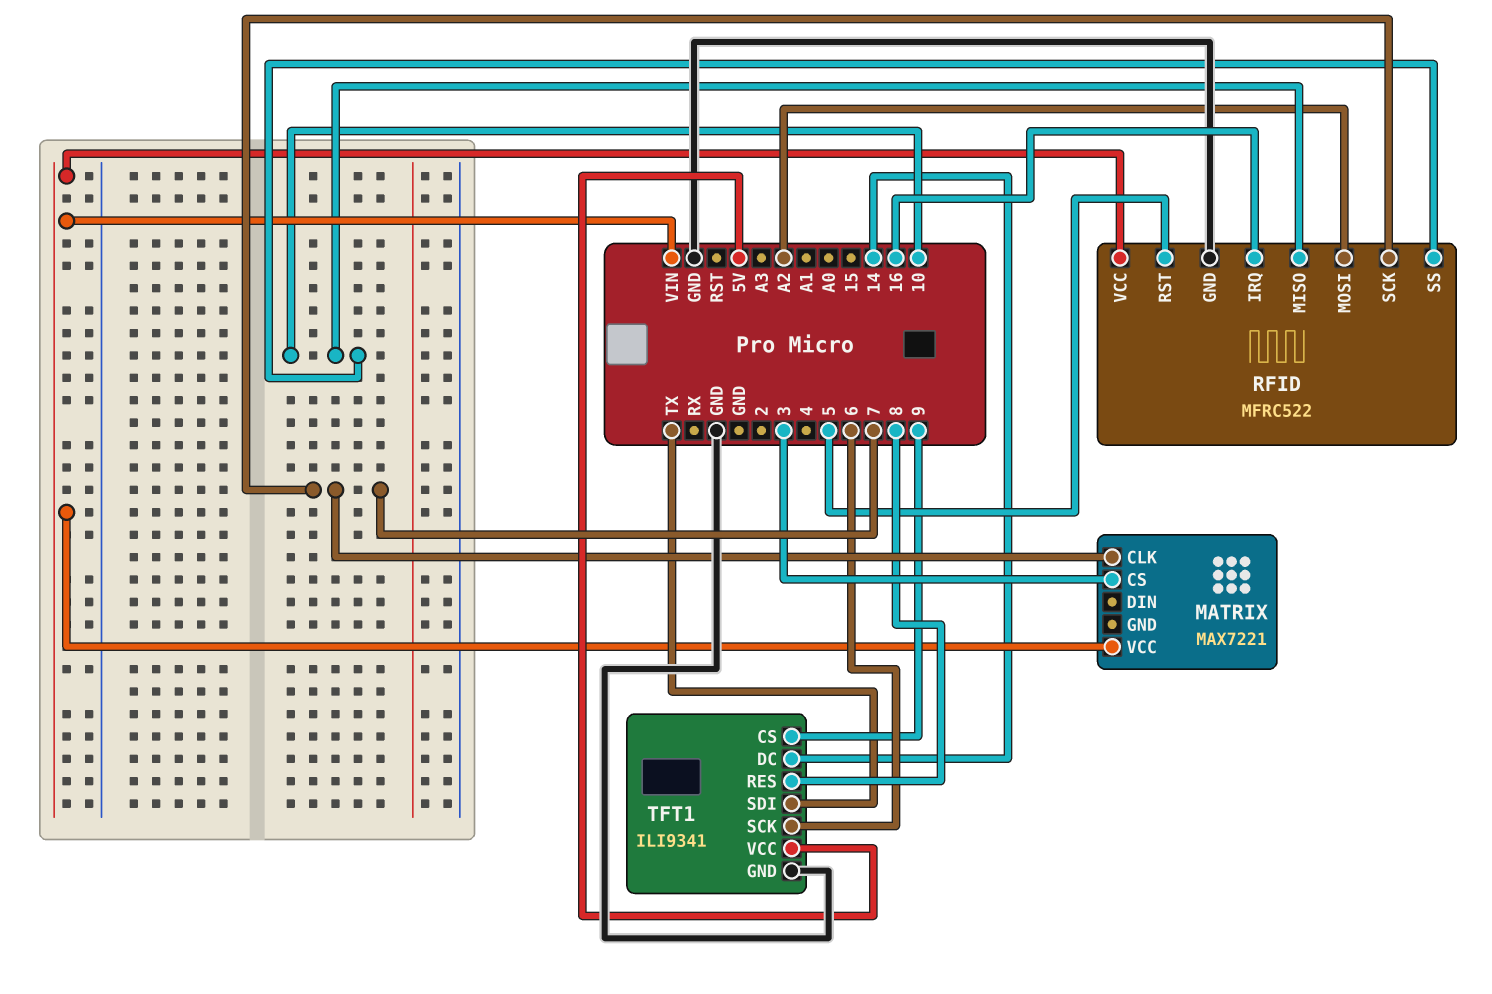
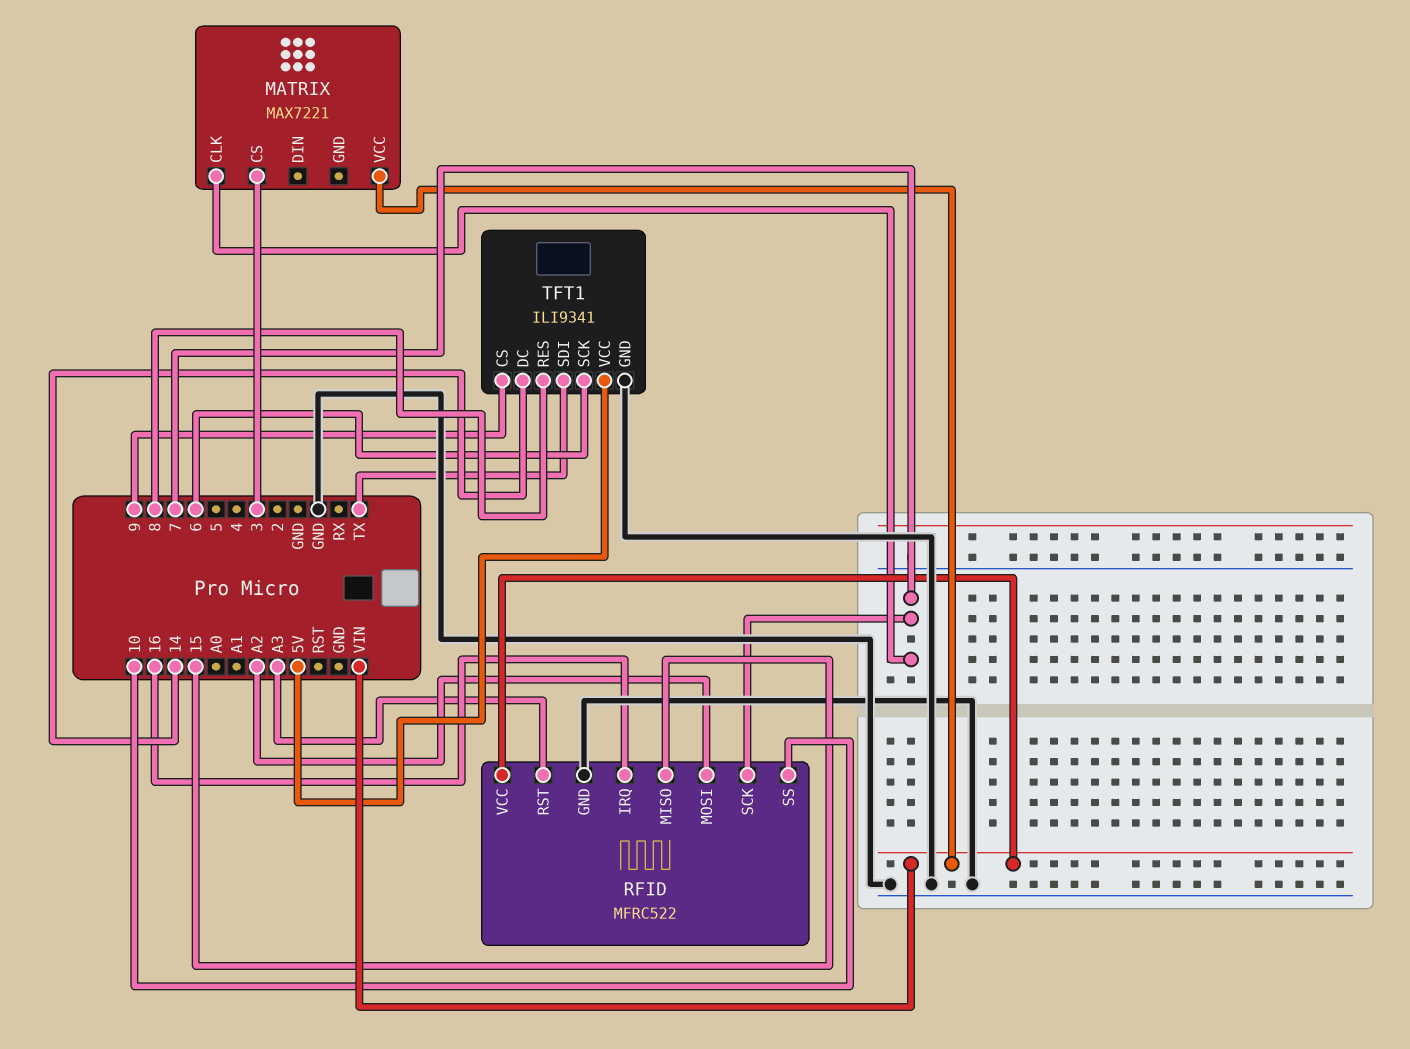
RFID pin MISO: 10 -> 15
RFID pin RST: 5 -> A3

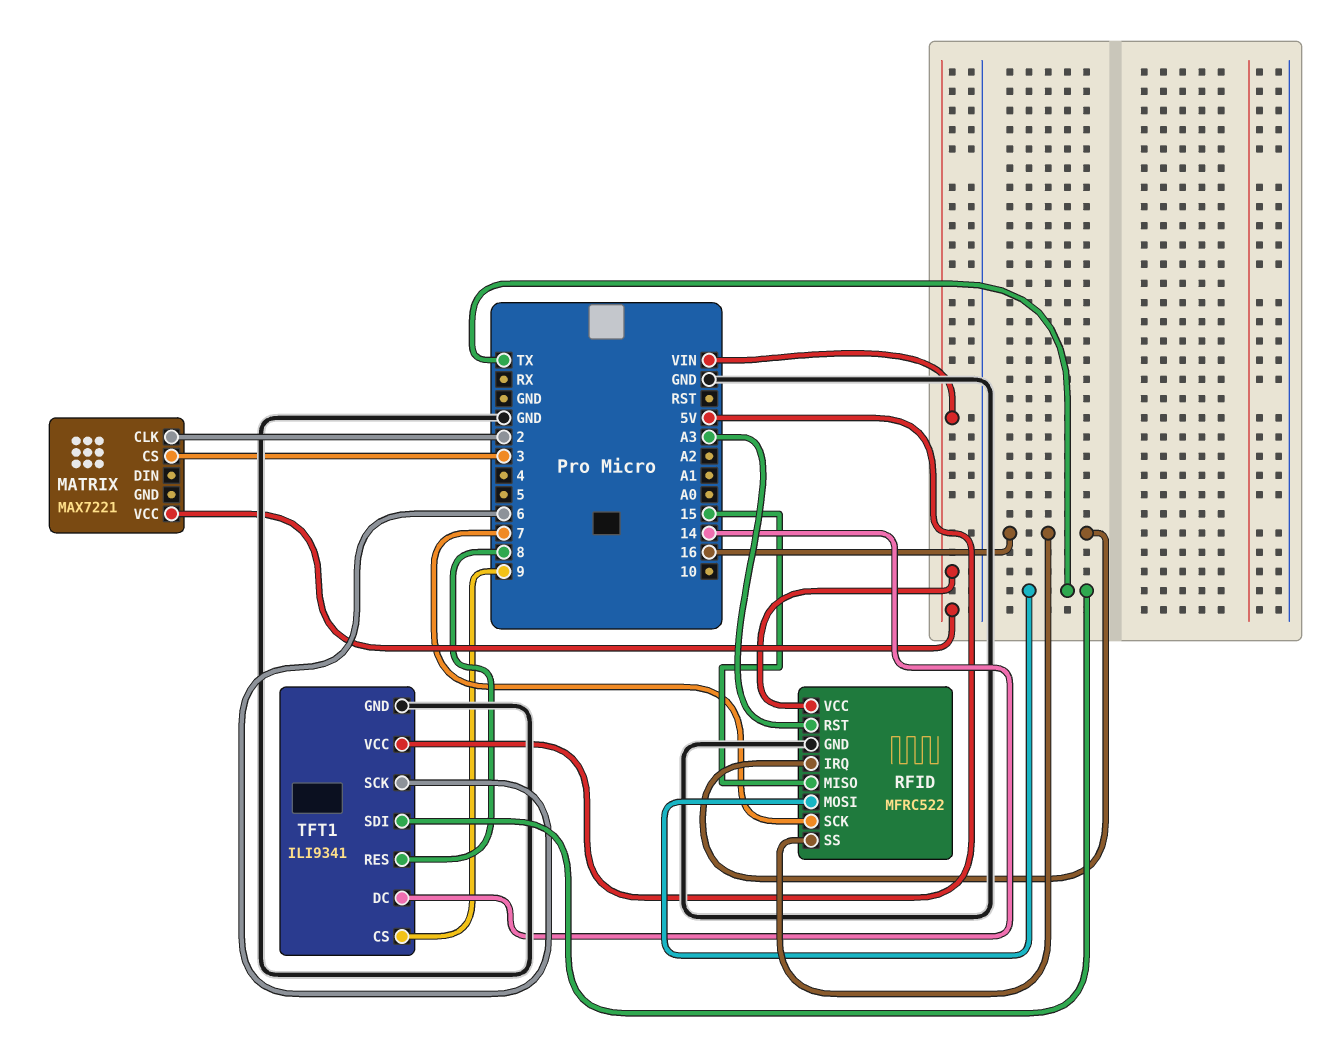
MATRIX pin CLK: 7 -> 2
RFID pin MOSI: A2 -> TX
RFID pin SS: 10 -> 16

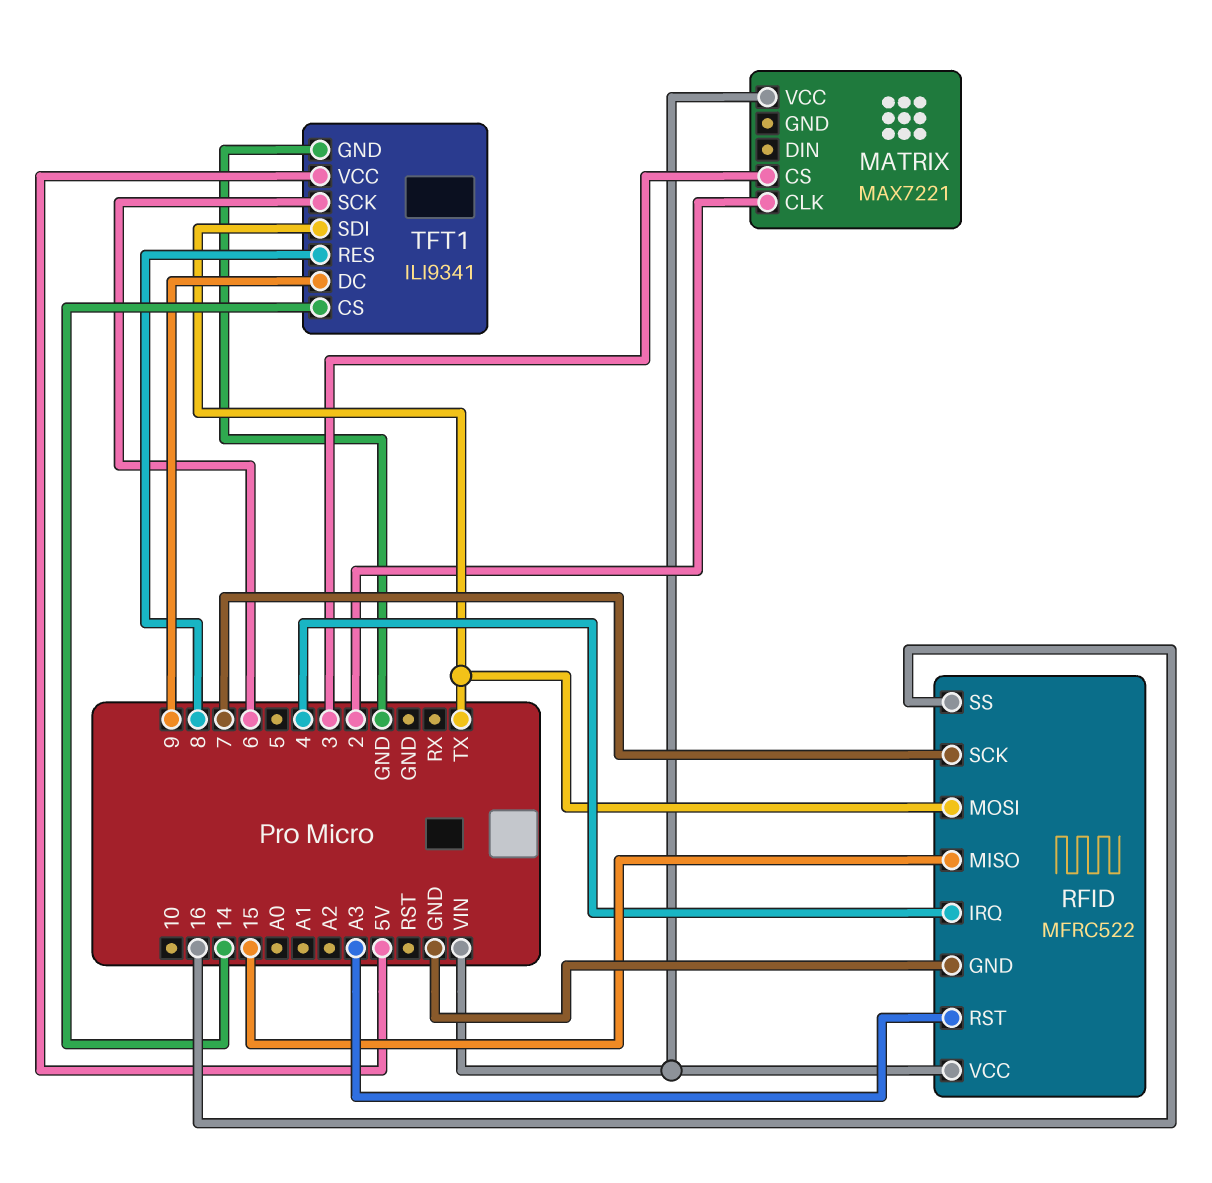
RFID pin IRQ: 16 -> 4
TFT1 pin CS: 9 -> 14
TFT1 pin DC: 14 -> 9

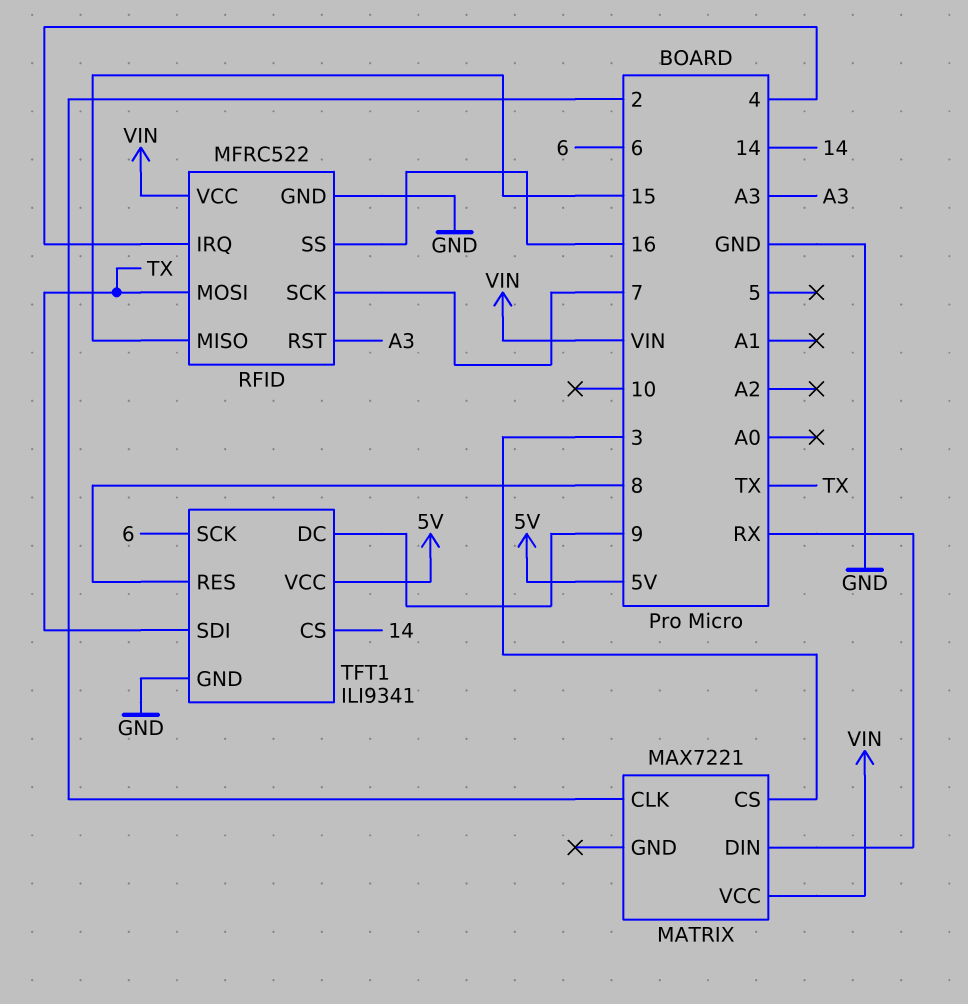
MATRIX pin DIN: none -> RX

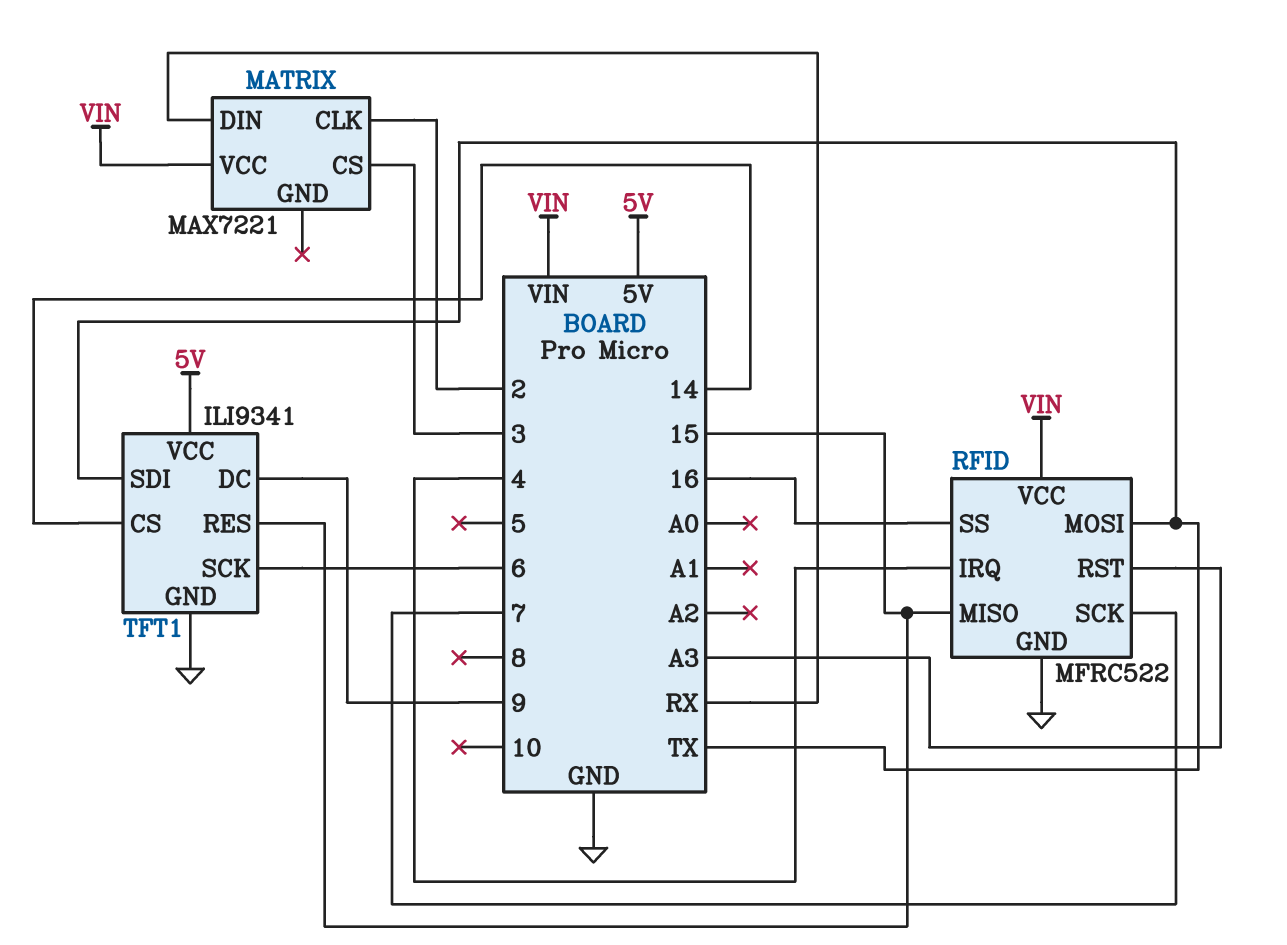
TFT1 pin RES: 8 -> 15

